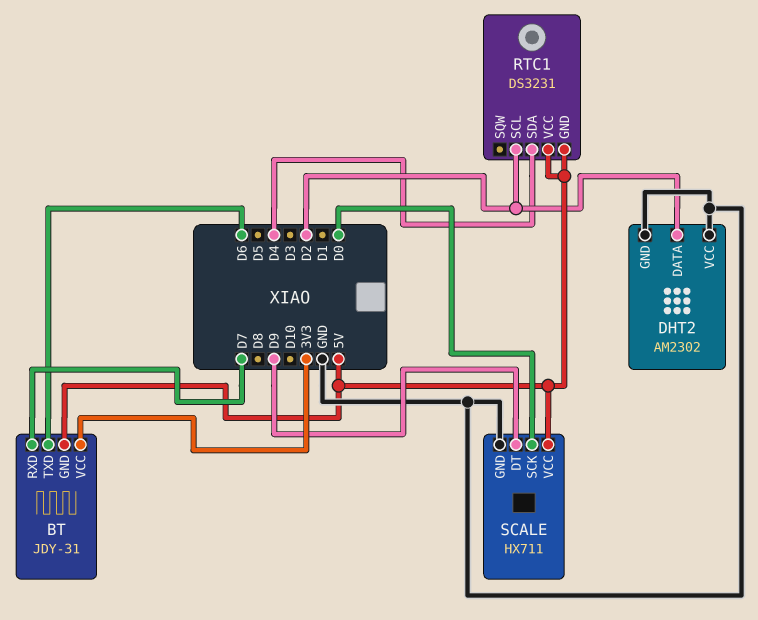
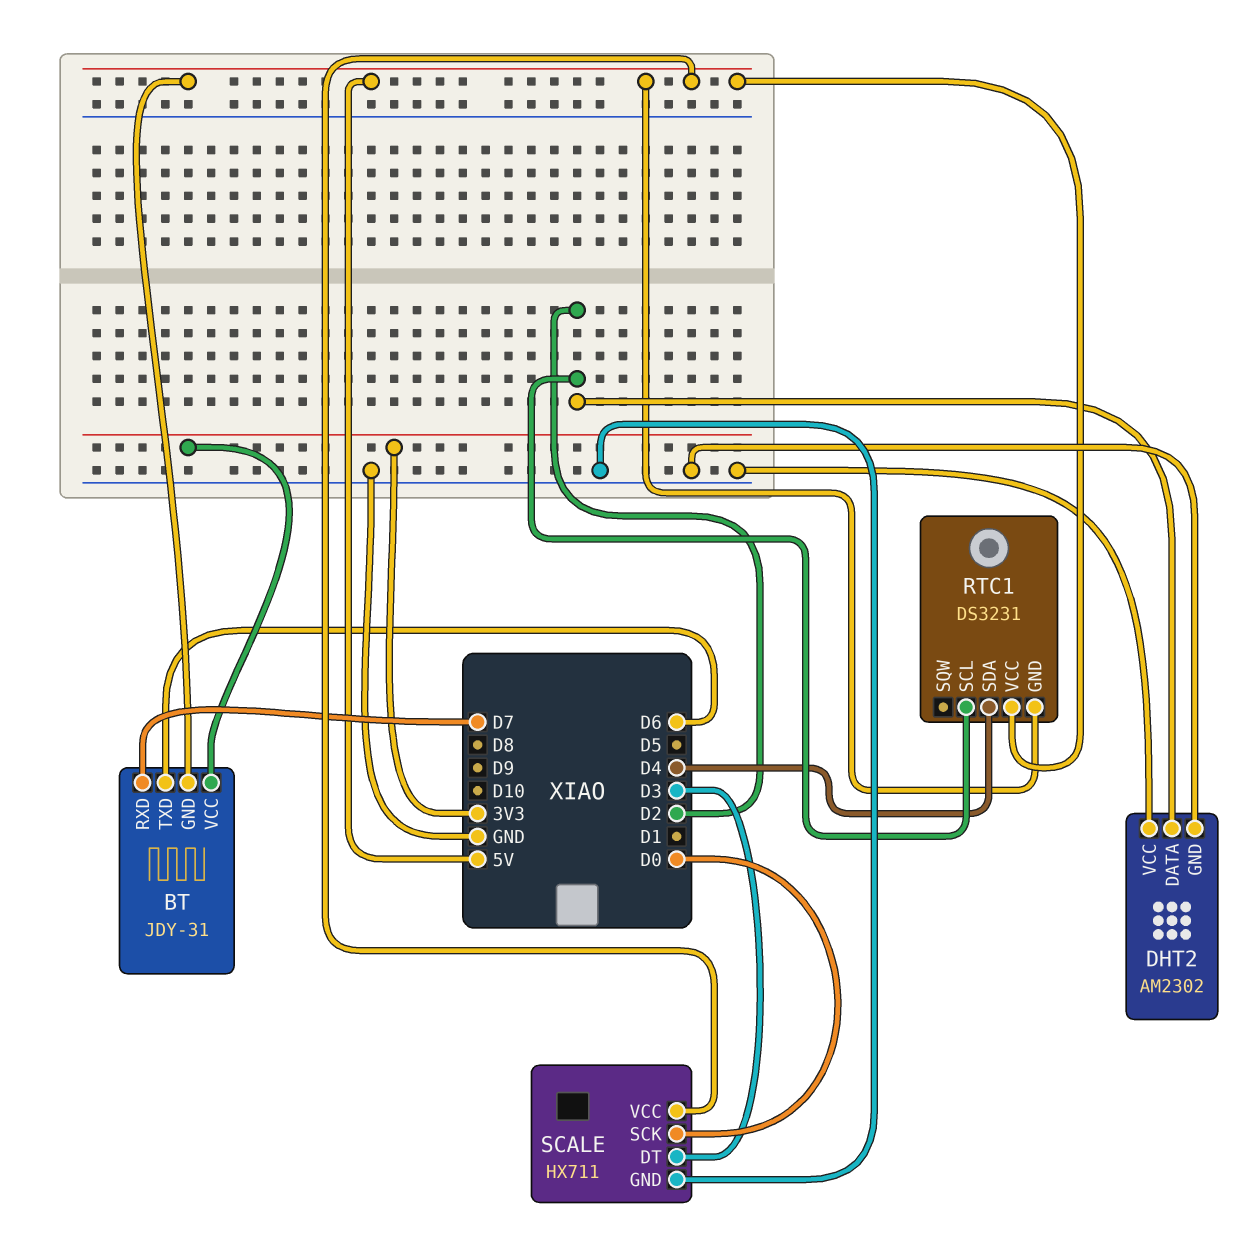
SCALE pin DT: D9 -> D3

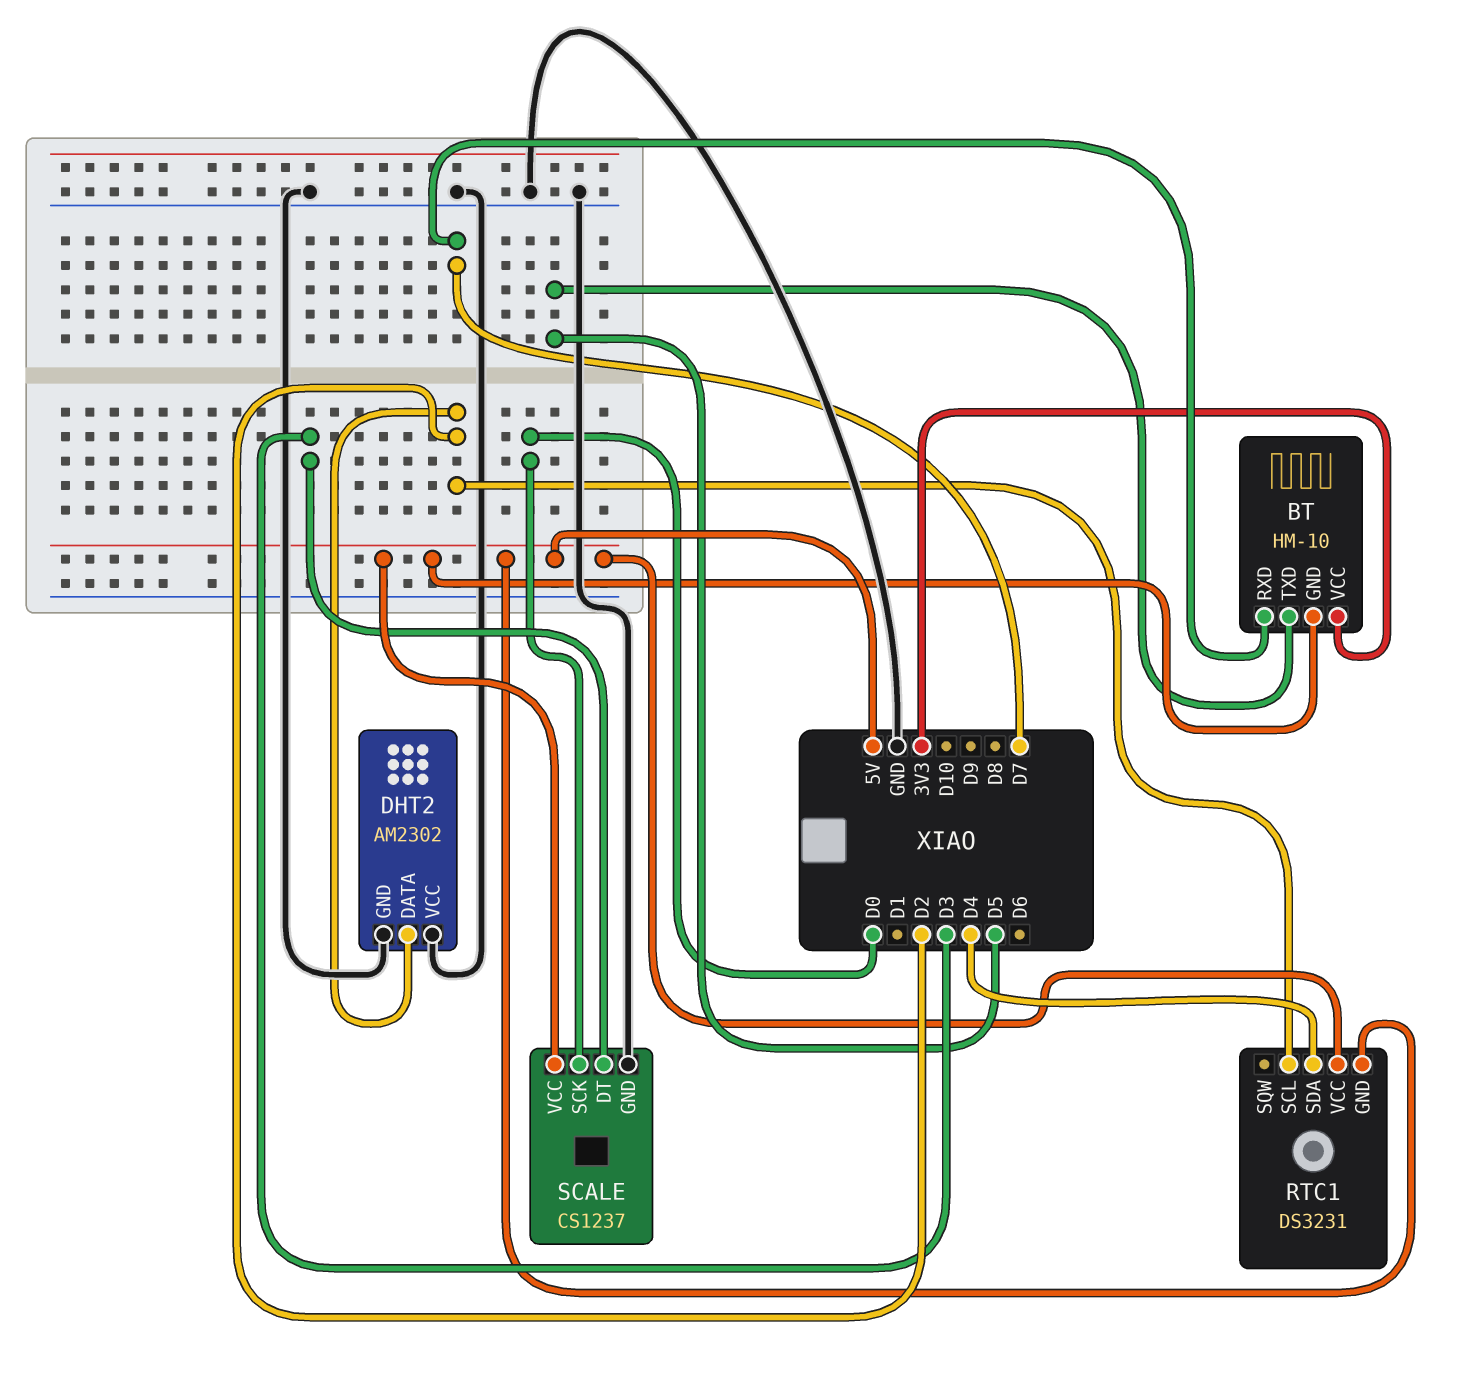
BT: JDY-31 -> HM-10
BT pin TXD: D6 -> D5
SCALE: HX711 -> CS1237

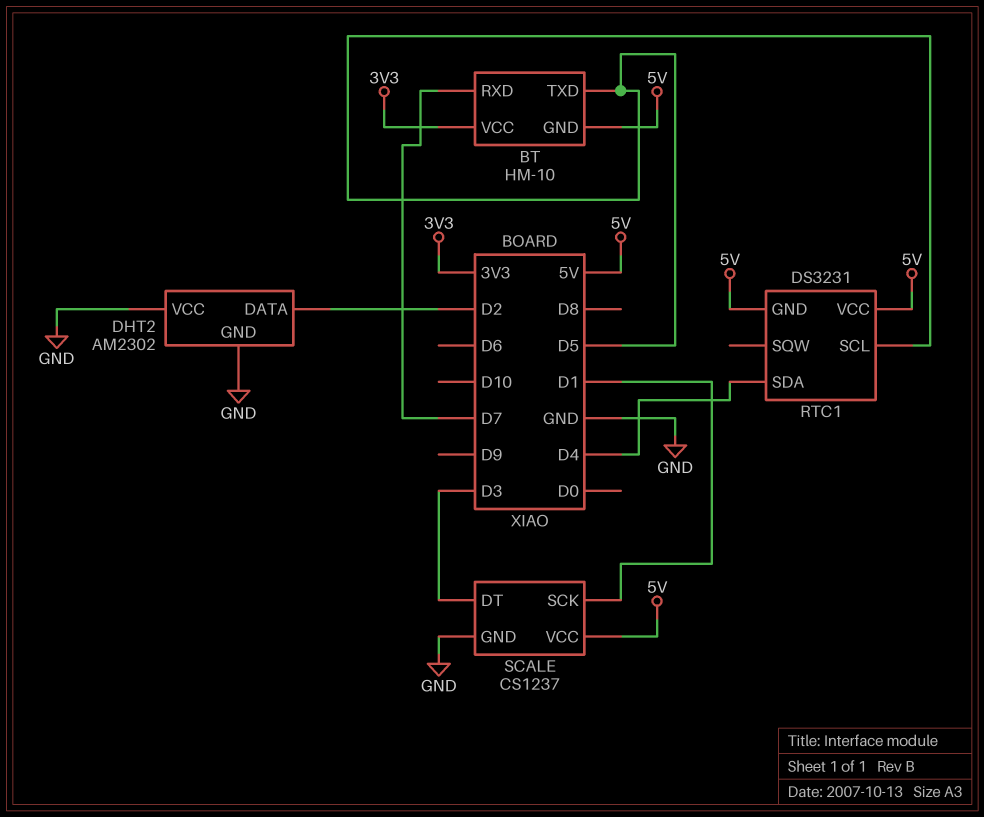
RTC1 pin SCL: D2 -> D5
SCALE pin SCK: D0 -> D1

